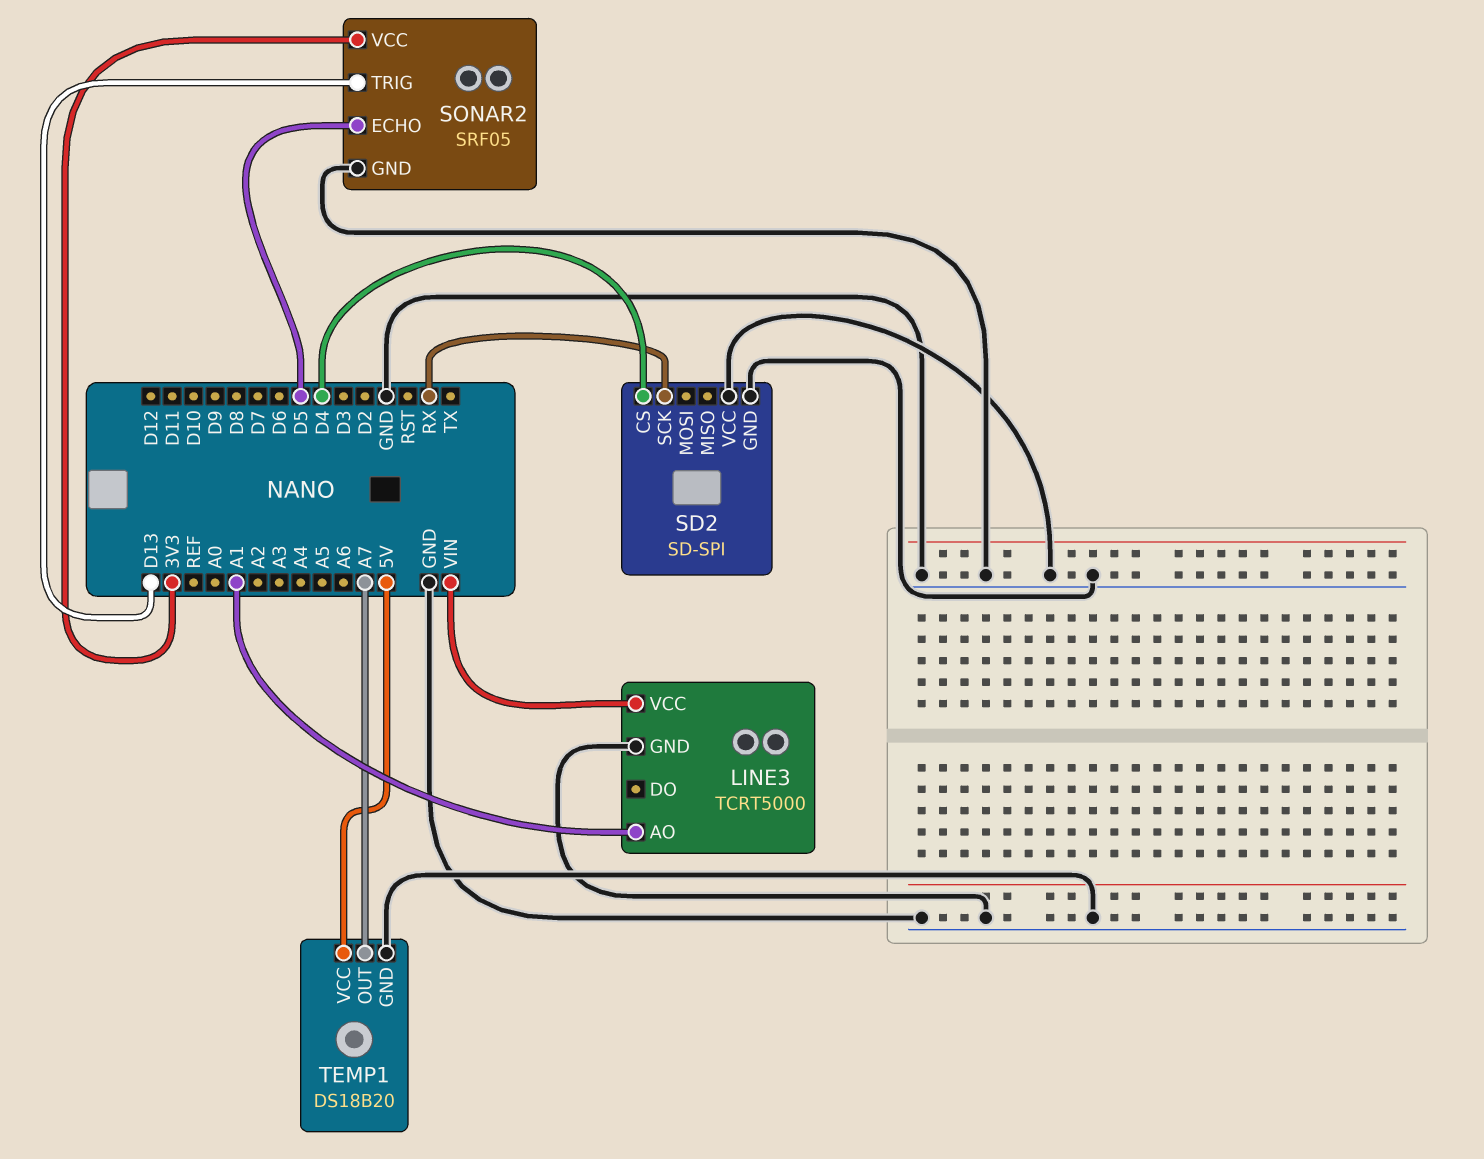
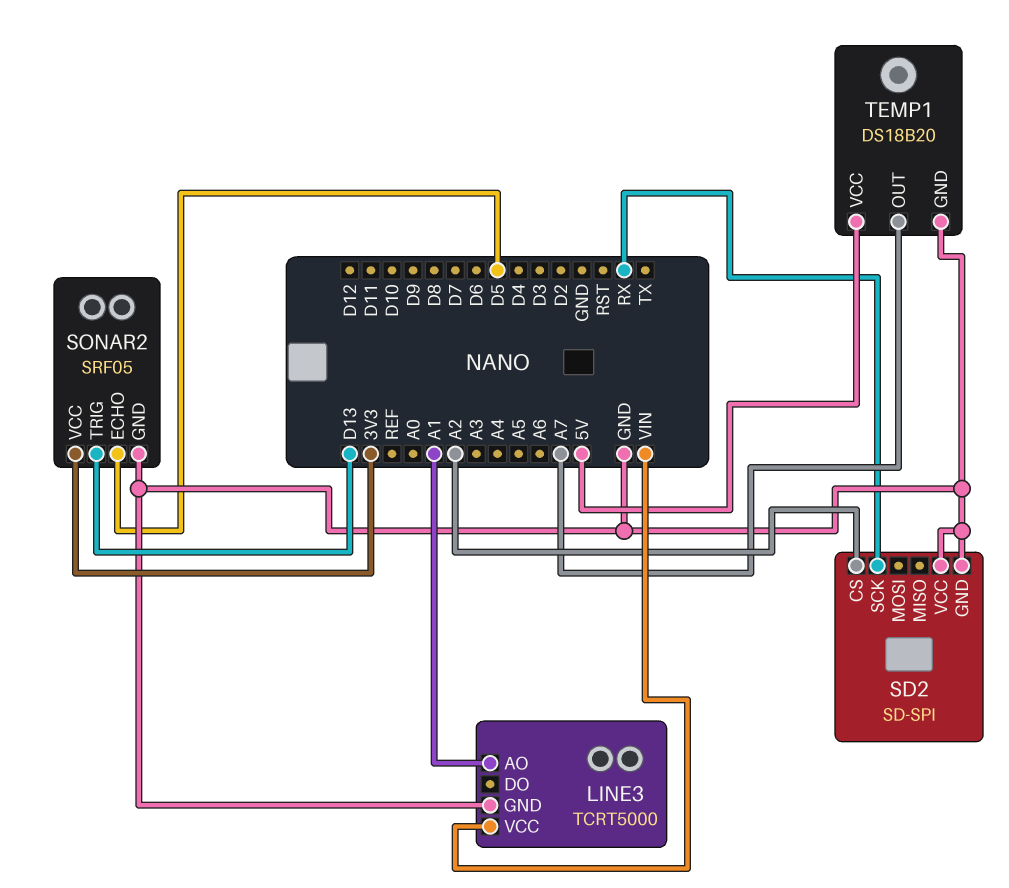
SD2 pin CS: D4 -> A2

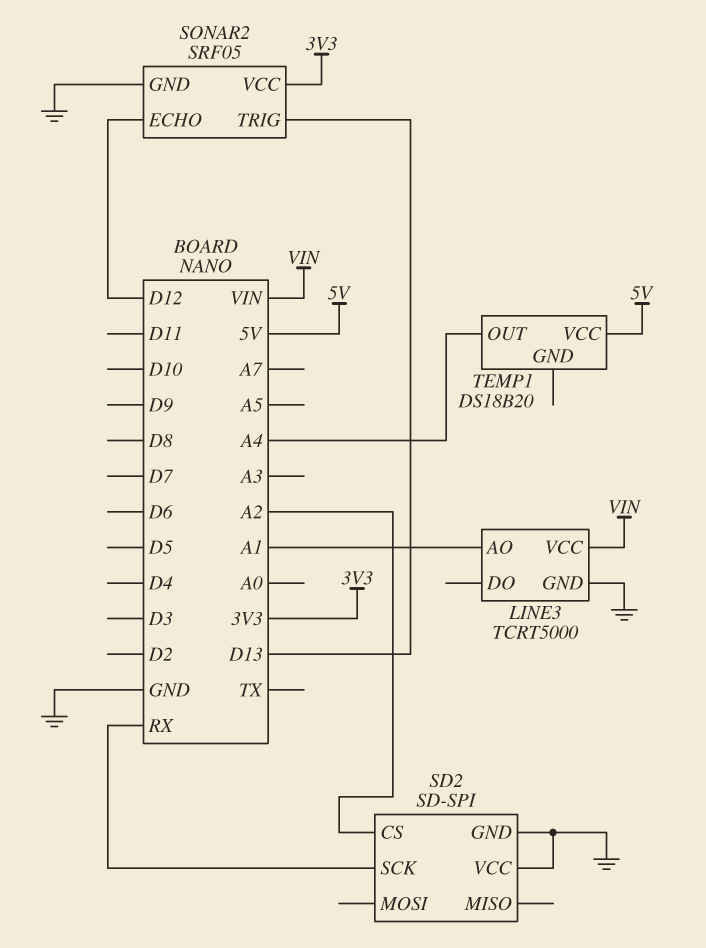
SONAR2 pin ECHO: D5 -> D12
TEMP1 pin GND: GND -> none
TEMP1 pin OUT: A7 -> A4

